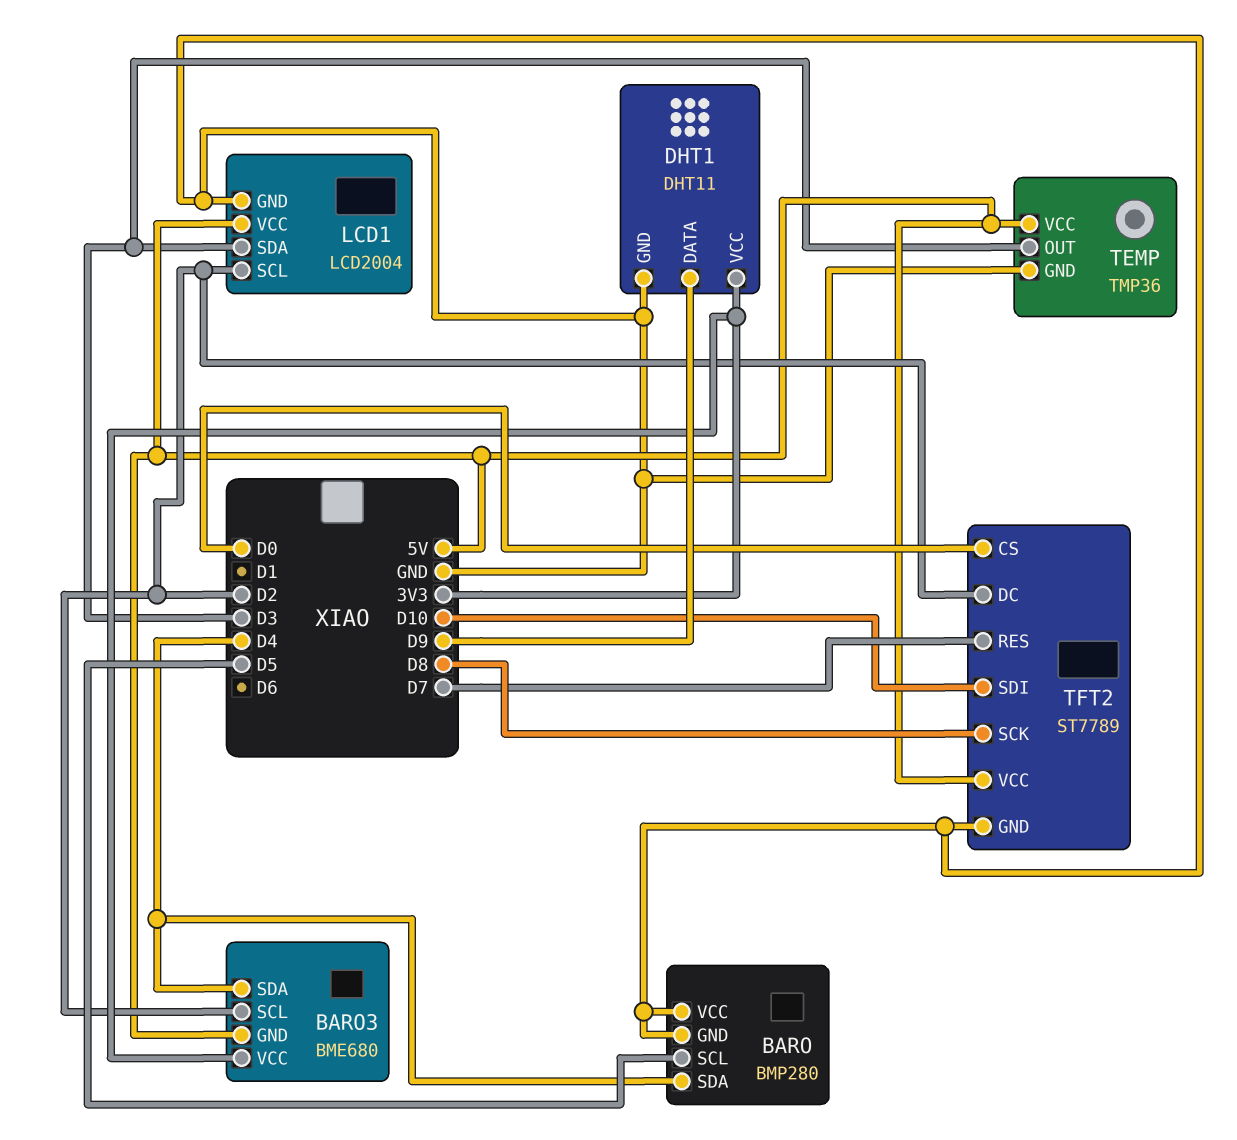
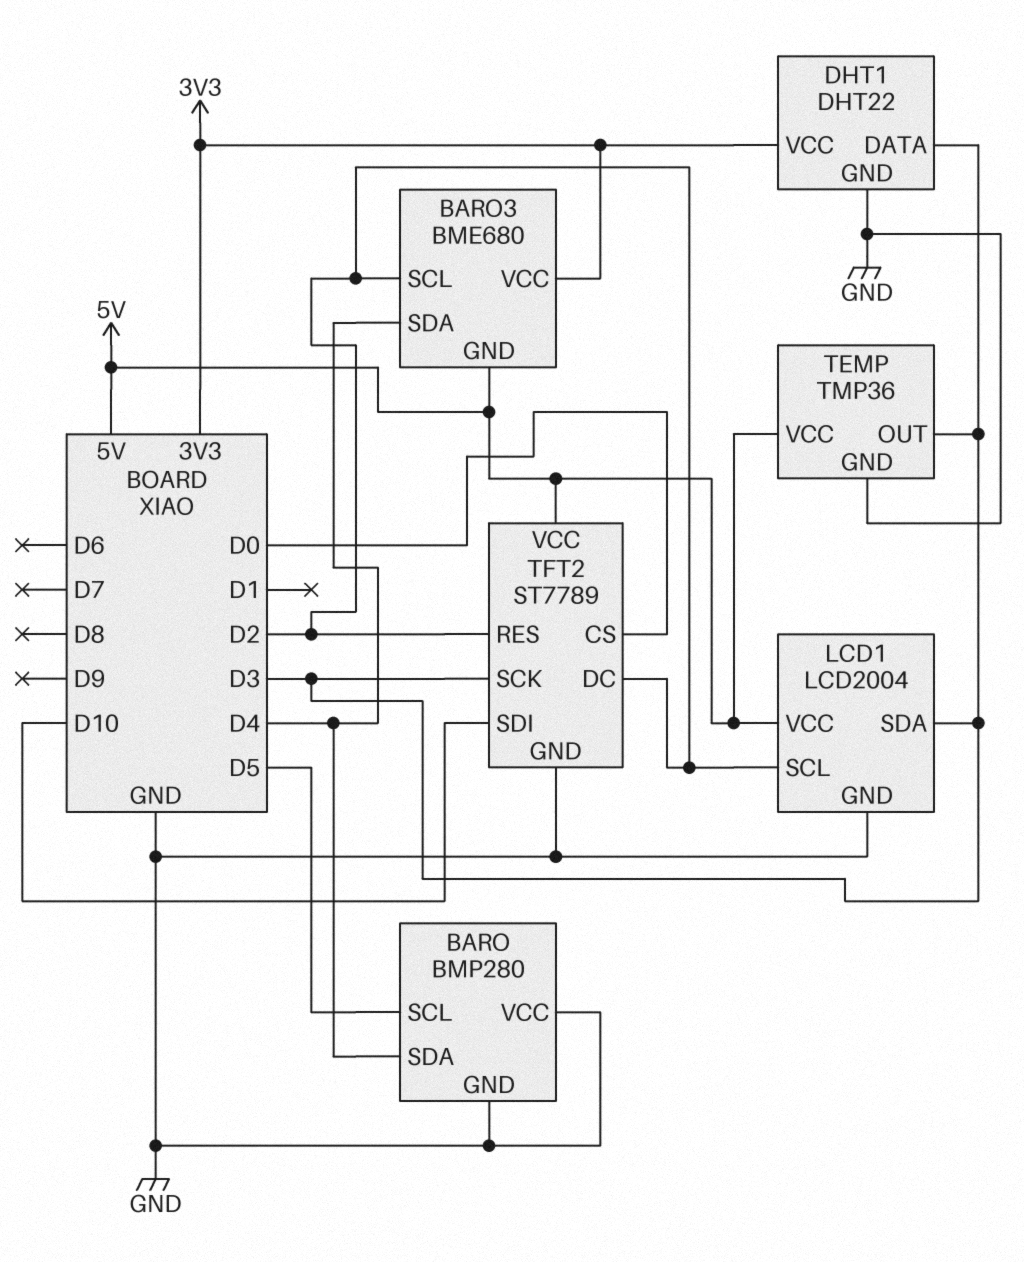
DHT1: DHT11 -> DHT22
DHT1 pin DATA: D9 -> D3
TFT2 pin RES: D7 -> D2
TFT2 pin SCK: D8 -> D3

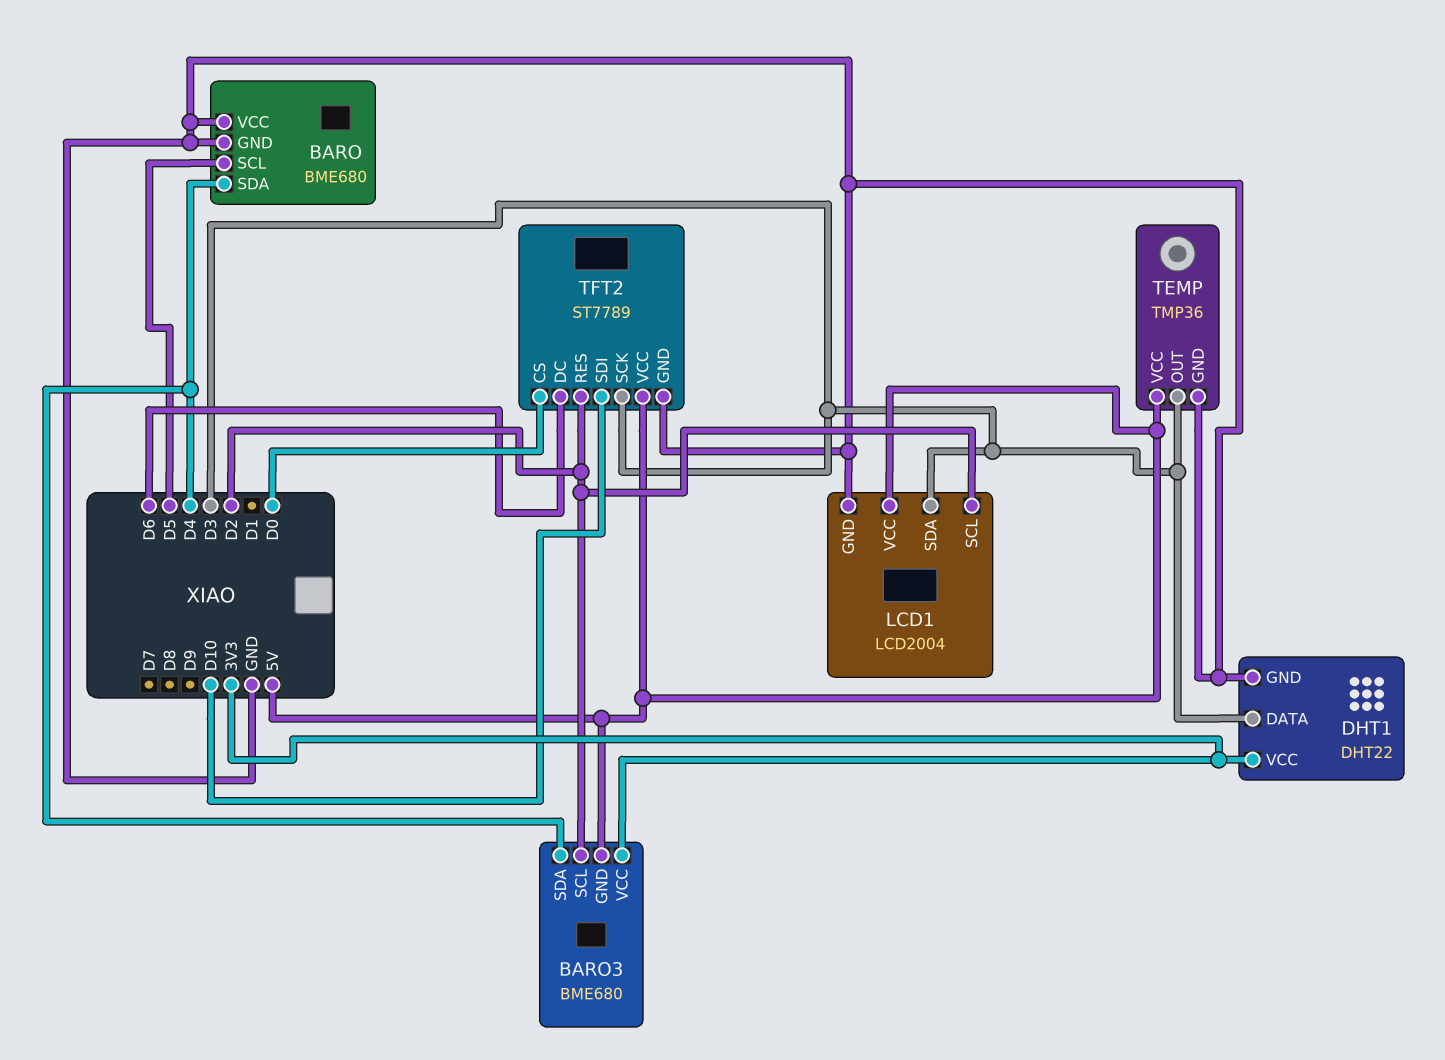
BARO: BMP280 -> BME680
TFT2 pin DC: D2 -> D6

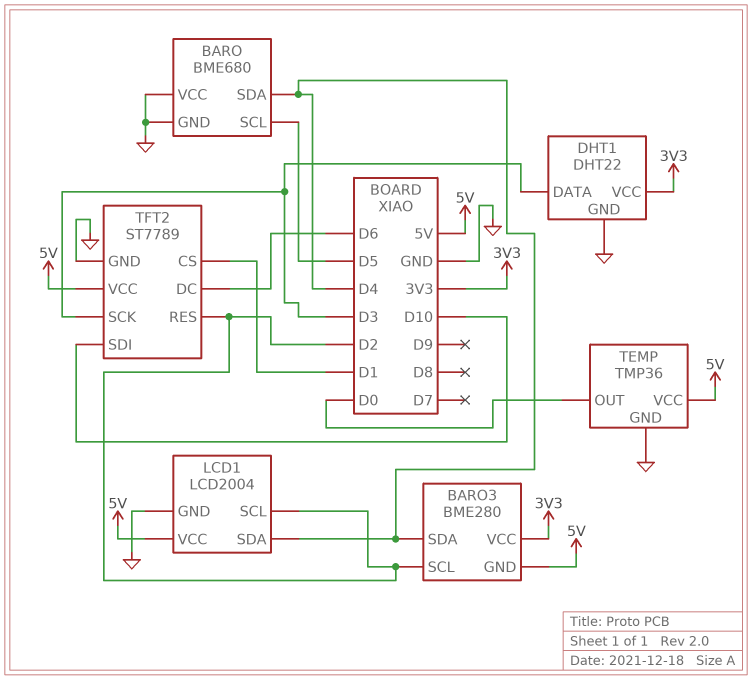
BARO3: BME680 -> BME280
LCD1 pin SDA: D3 -> D4
TEMP pin OUT: D3 -> D0
TFT2 pin CS: D0 -> D1

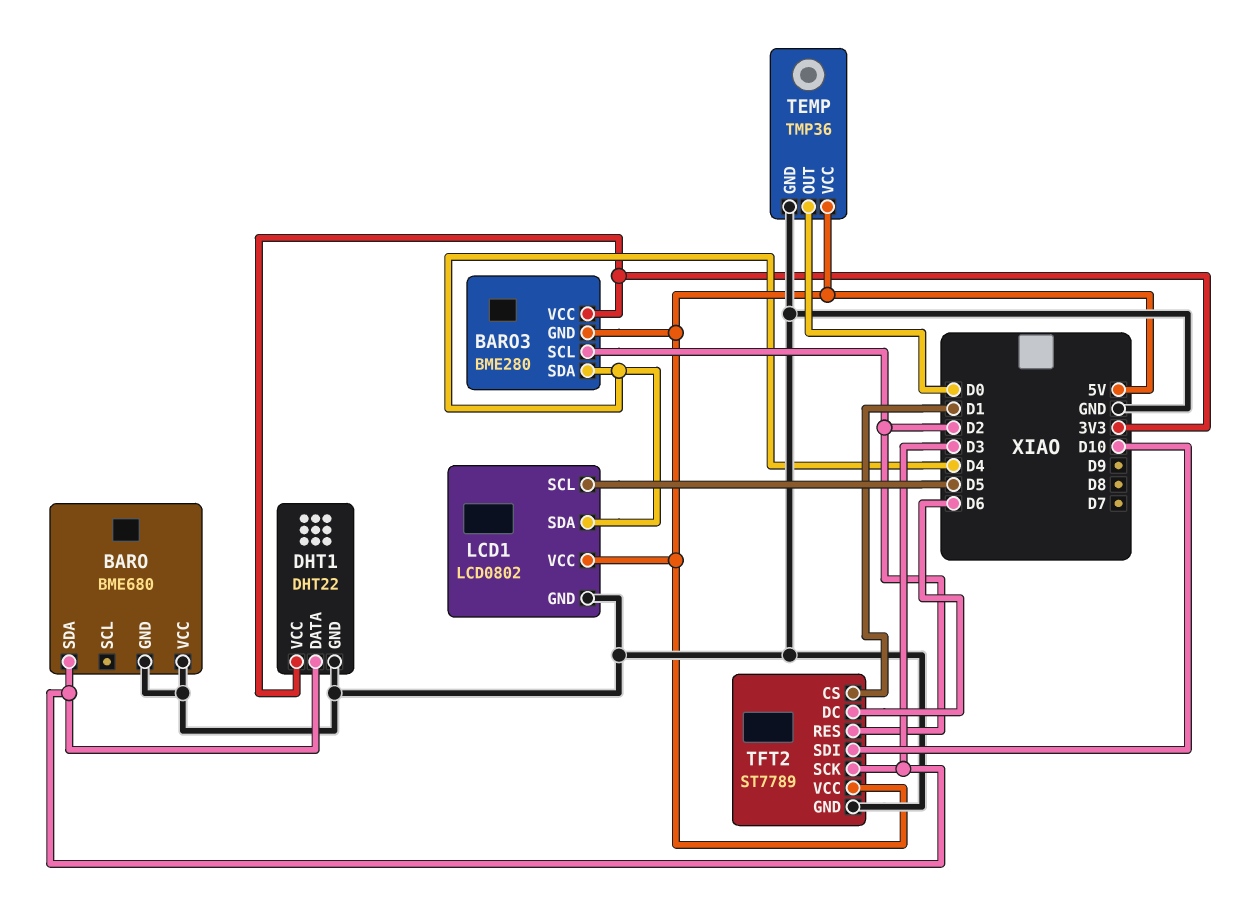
BARO pin SCL: D5 -> none
BARO pin SDA: D4 -> D3
LCD1: LCD2004 -> LCD0802
LCD1 pin SCL: D2 -> D5

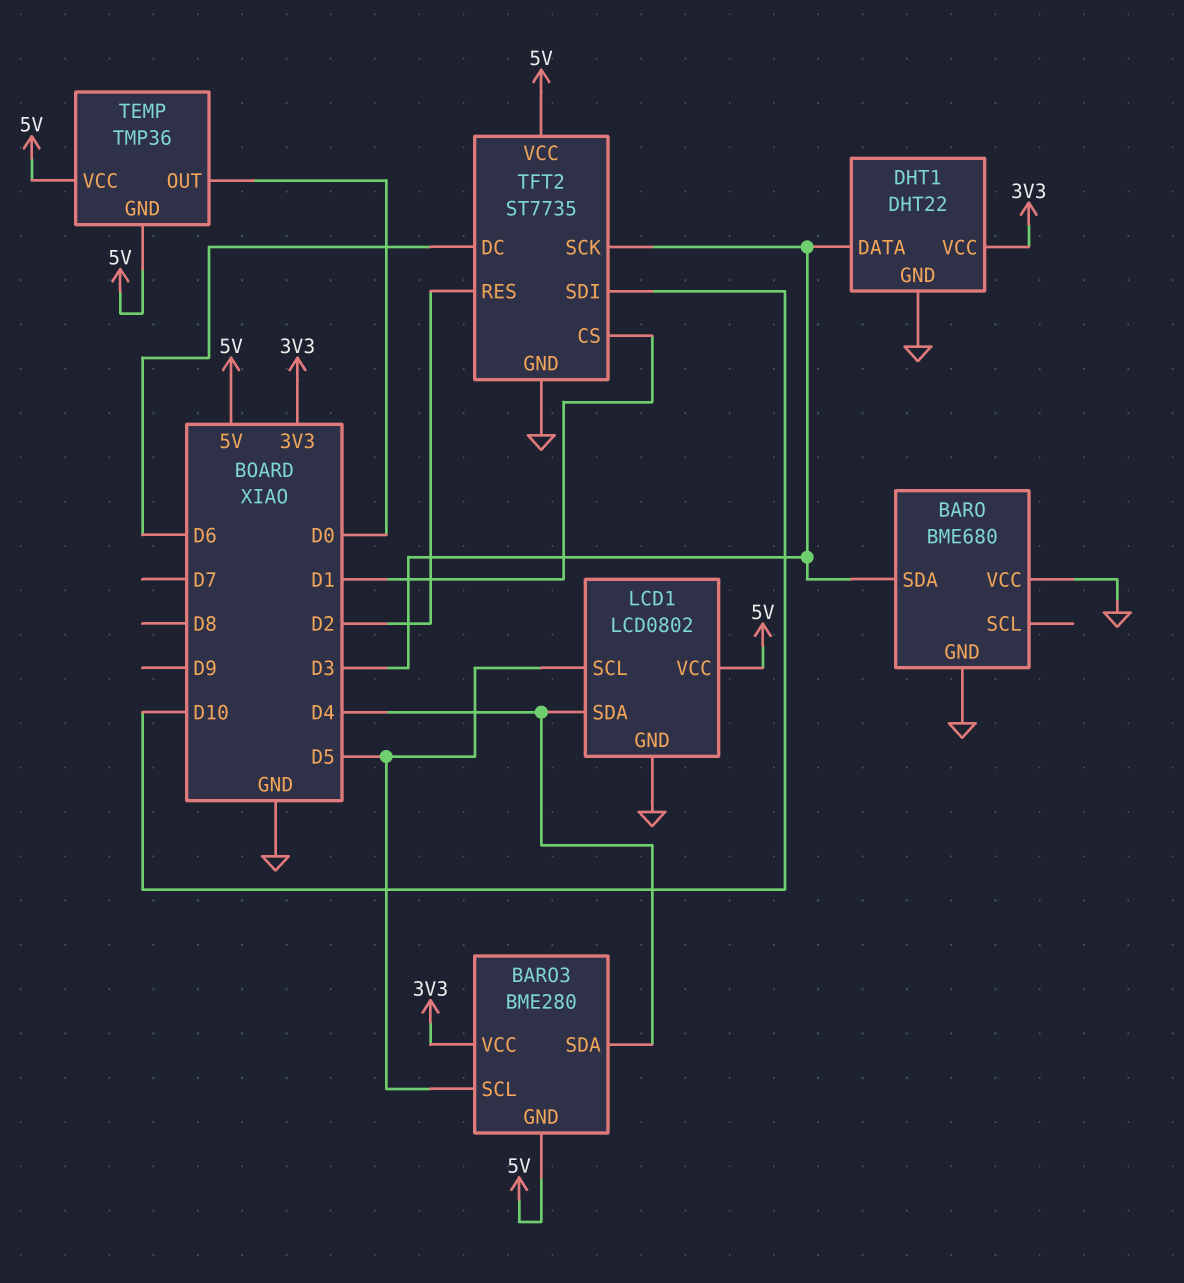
BARO3 pin SCL: D2 -> D5
TEMP pin GND: GND -> 5V
TFT2: ST7789 -> ST7735

